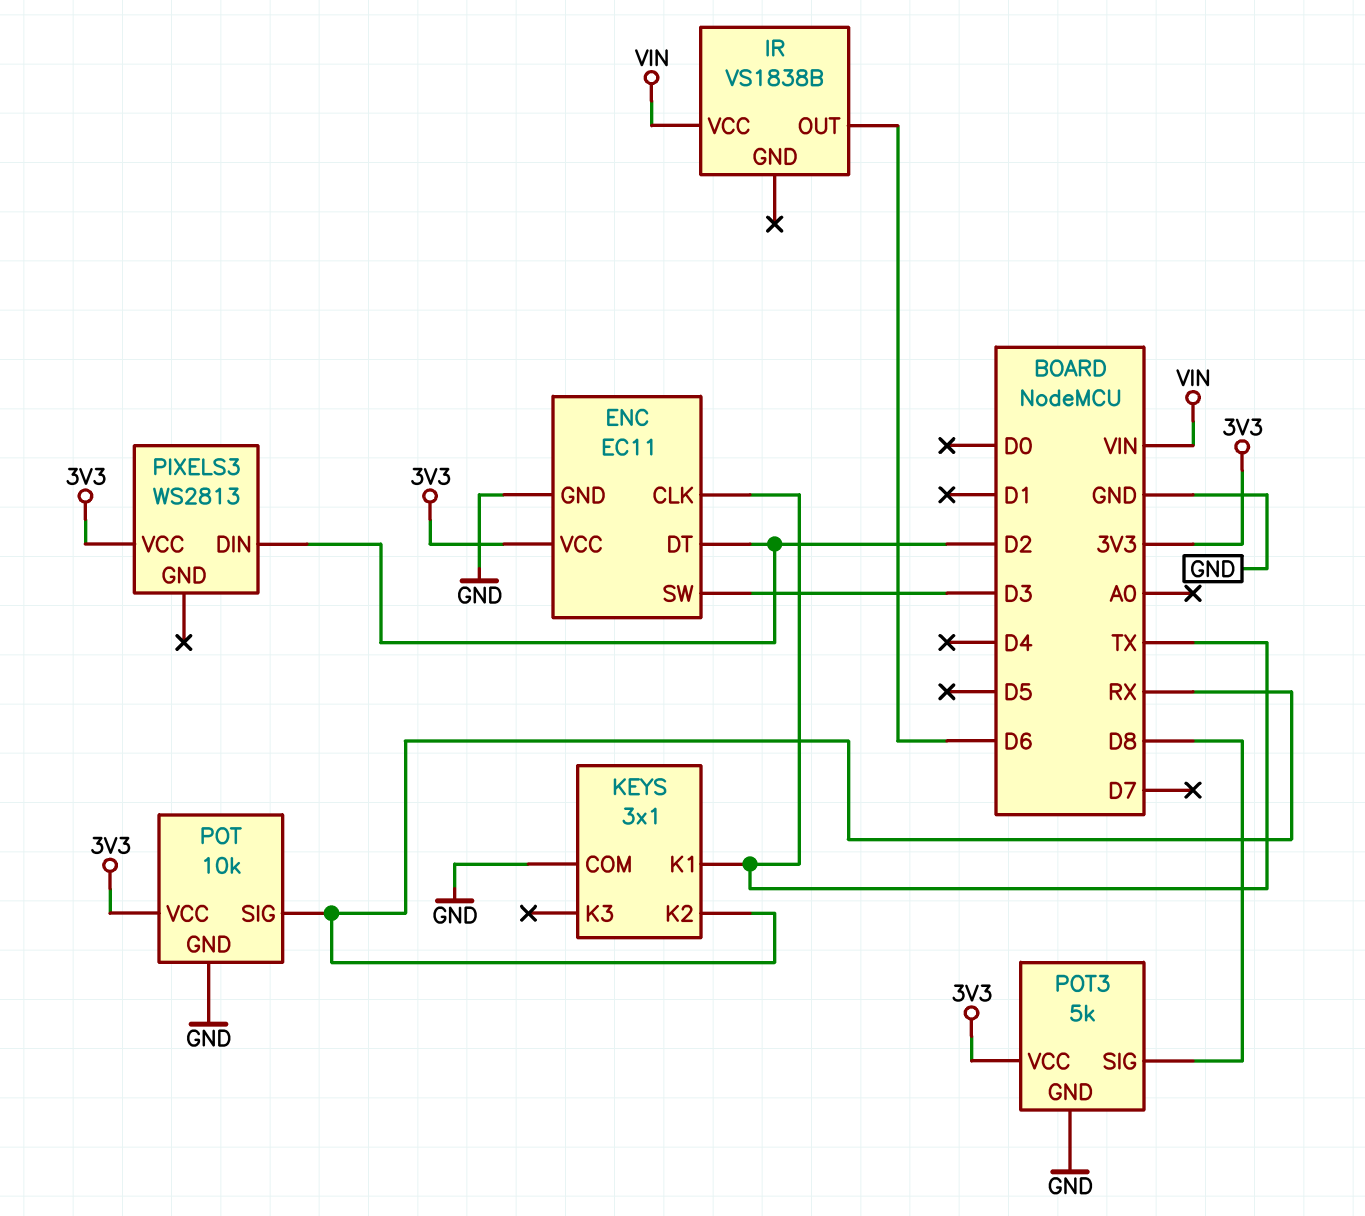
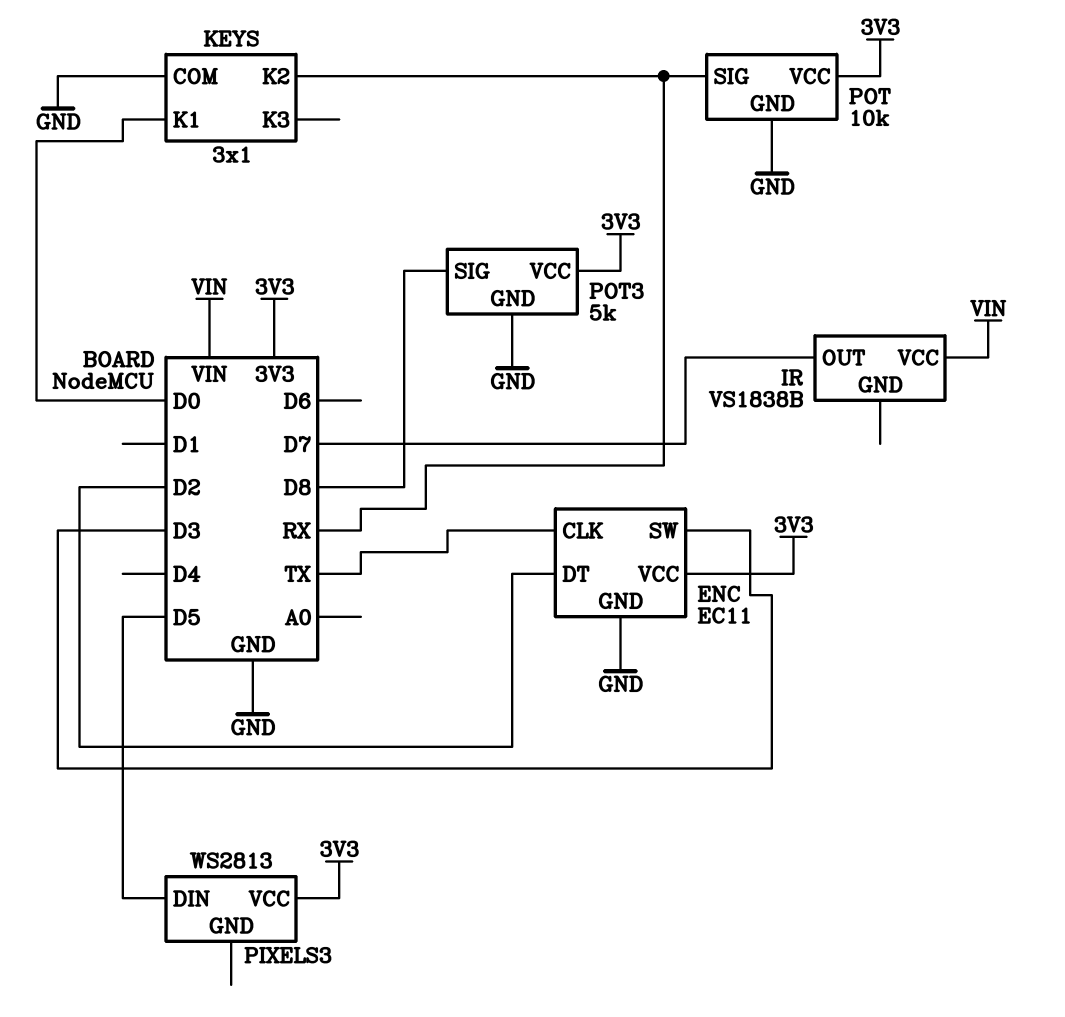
IR pin OUT: D6 -> D7
KEYS pin K1: TX -> D0
PIXELS3 pin DIN: D2 -> D5

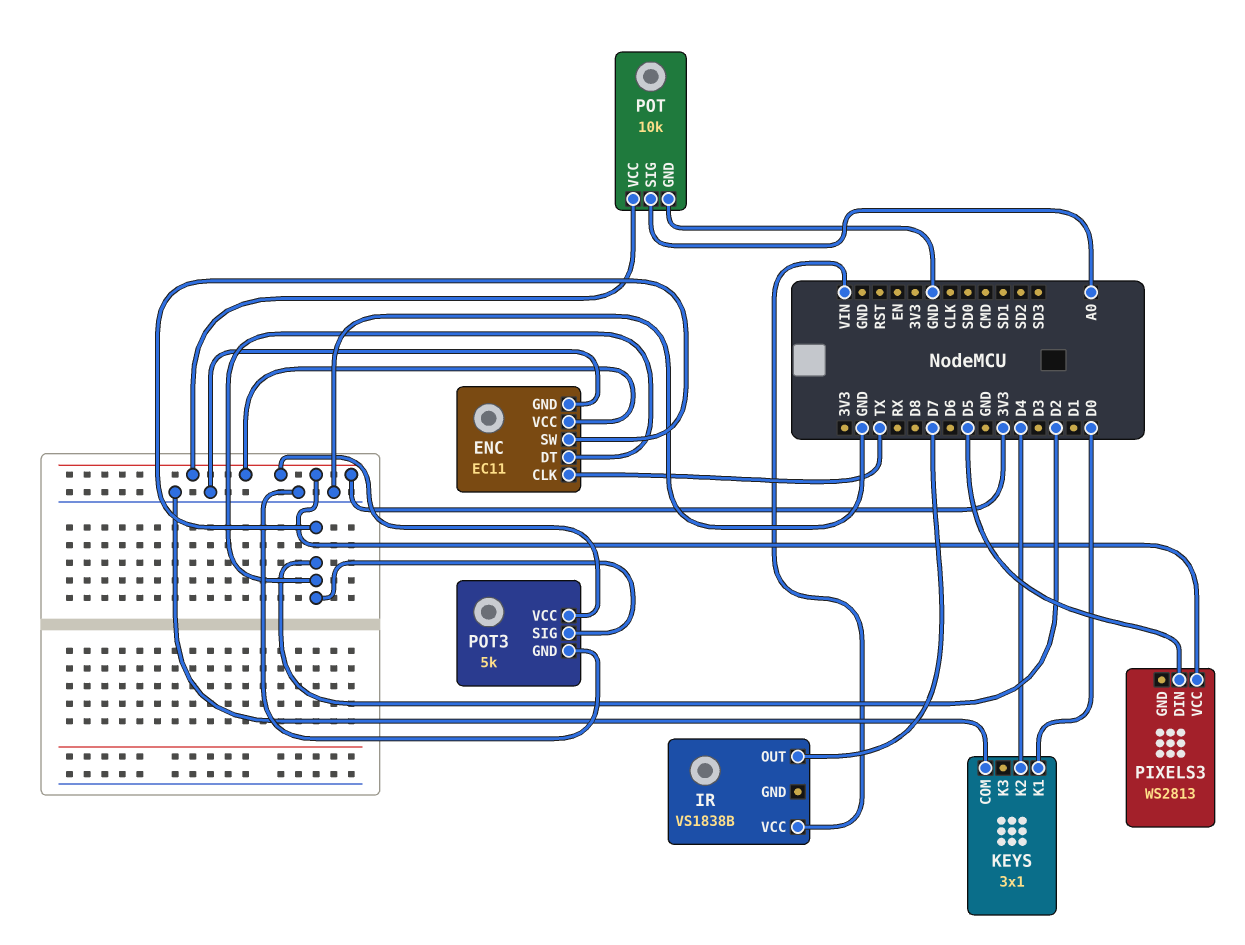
ENC pin SW: D3 -> D2
KEYS pin K2: RX -> D4
POT pin SIG: RX -> A0
POT3 pin SIG: D8 -> D2

